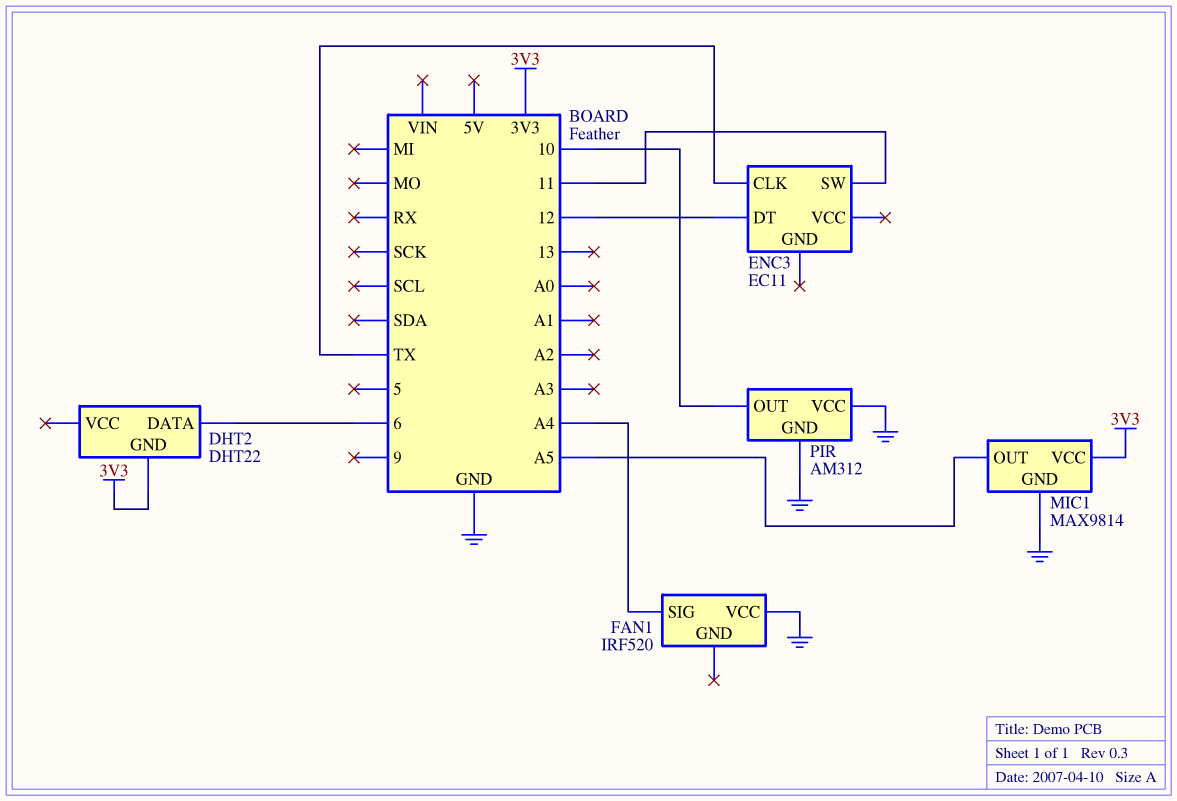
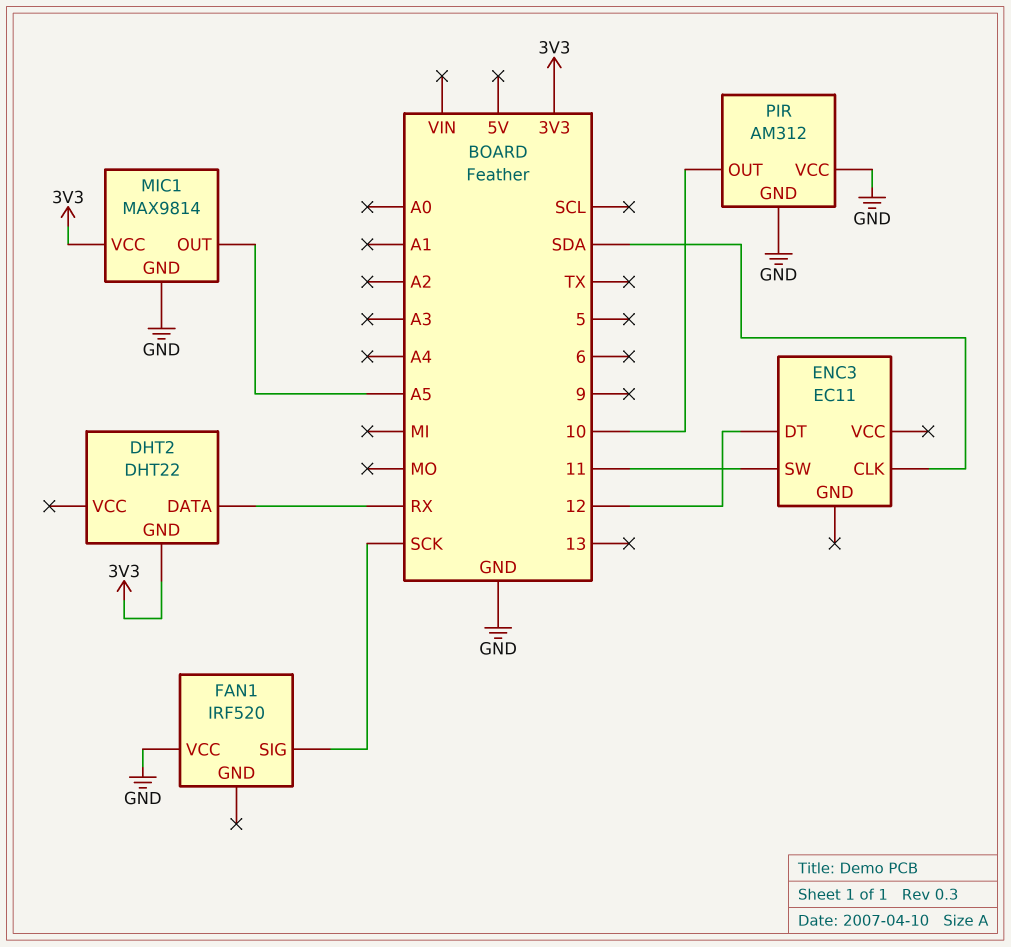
DHT2 pin DATA: 6 -> RX
ENC3 pin CLK: TX -> SDA
FAN1 pin SIG: A4 -> SCK

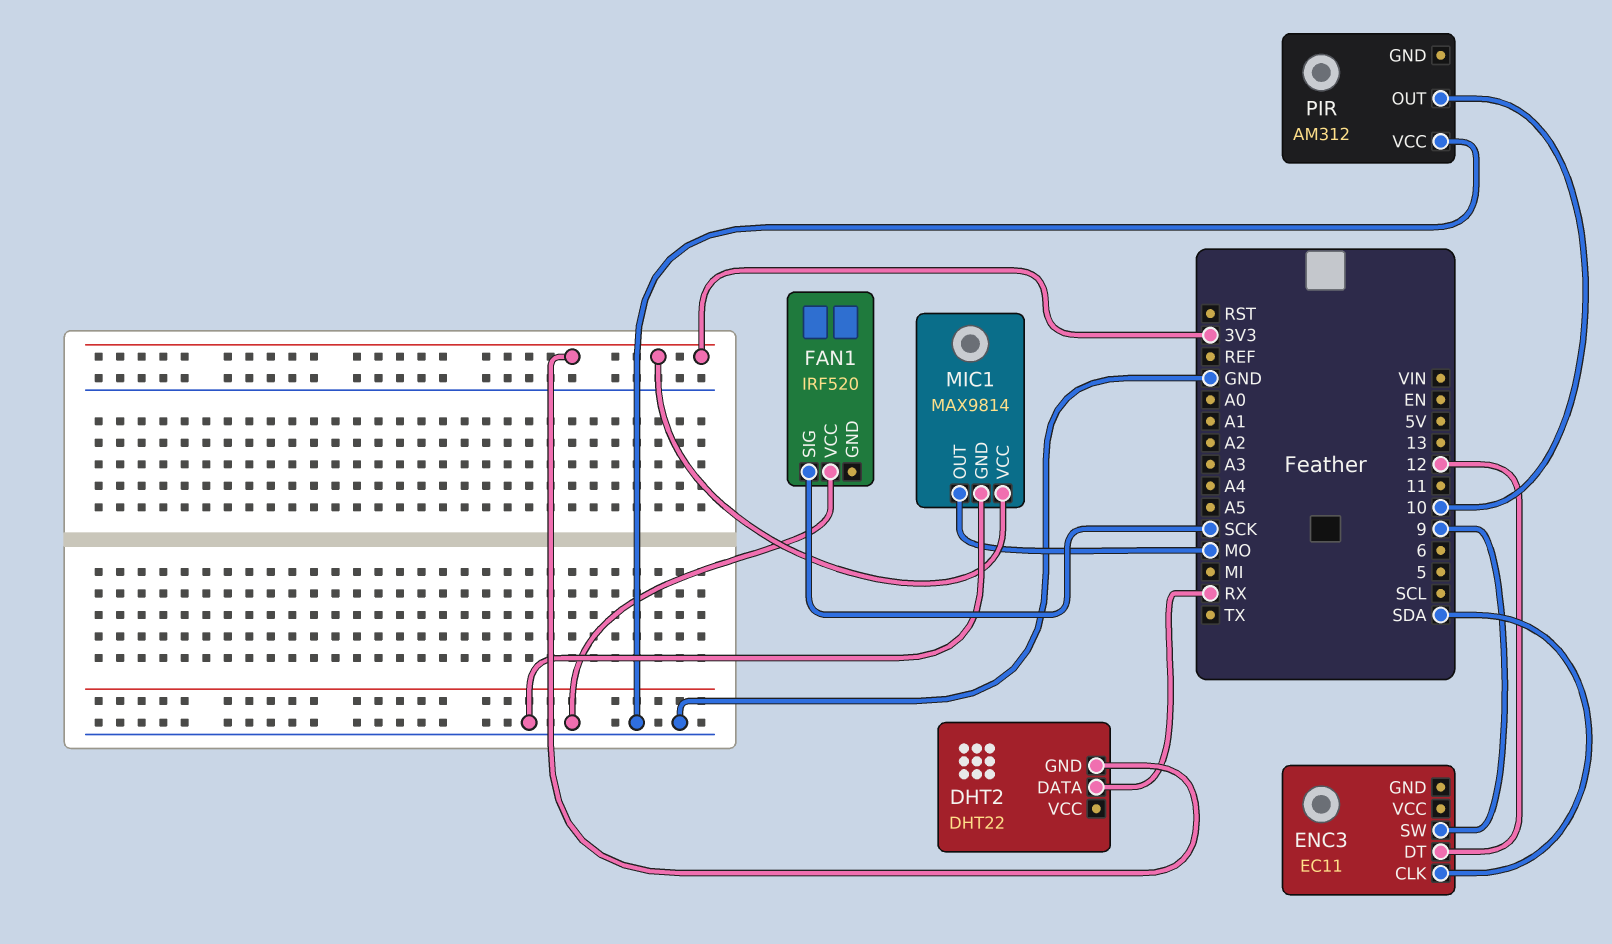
ENC3 pin SW: 11 -> 9
MIC1 pin OUT: A5 -> MO
PIR pin GND: GND -> none

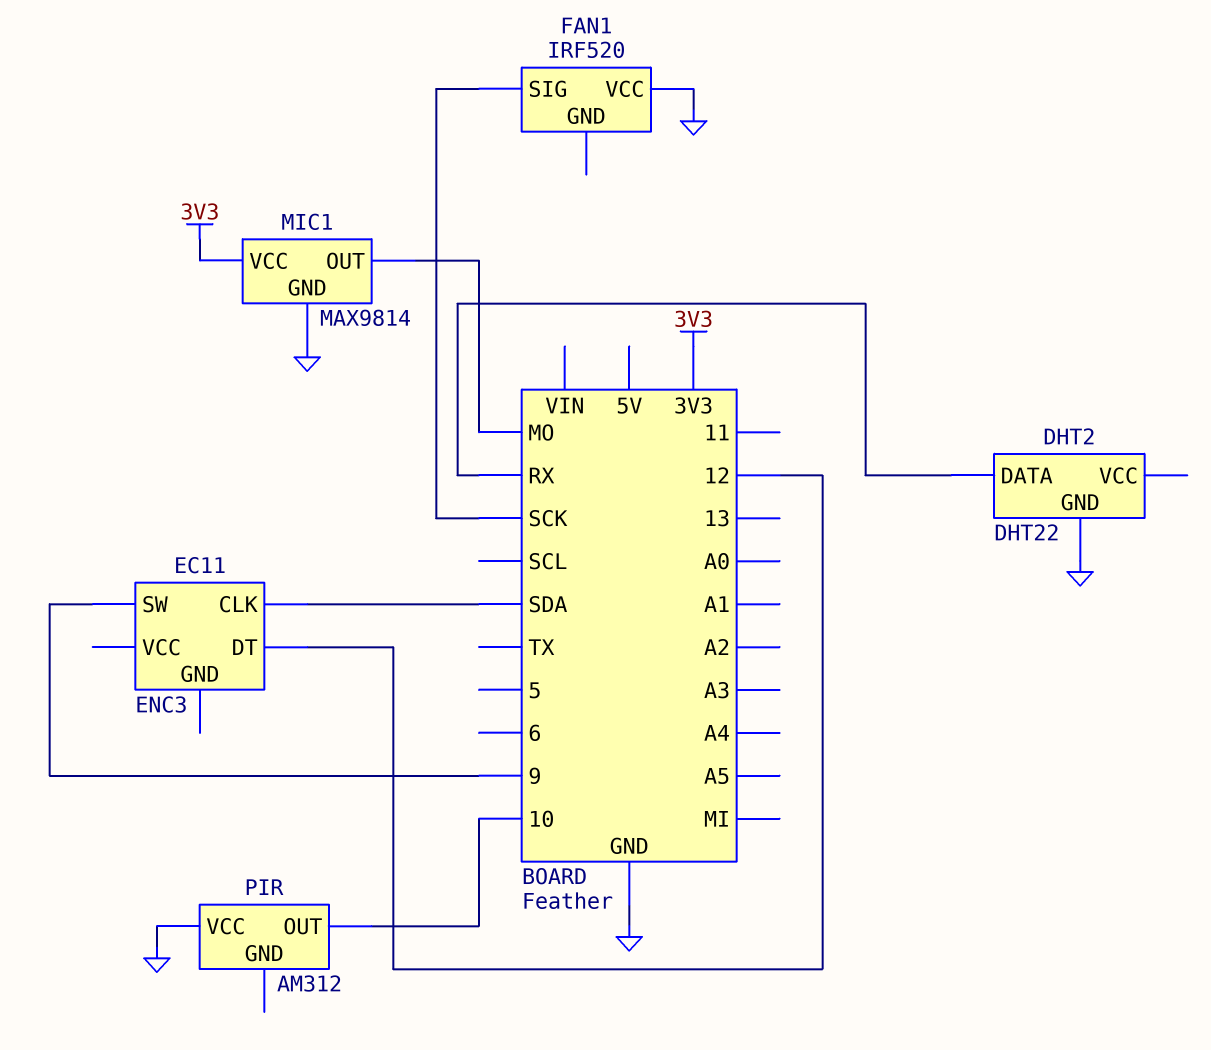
DHT2 pin GND: 3V3 -> GND

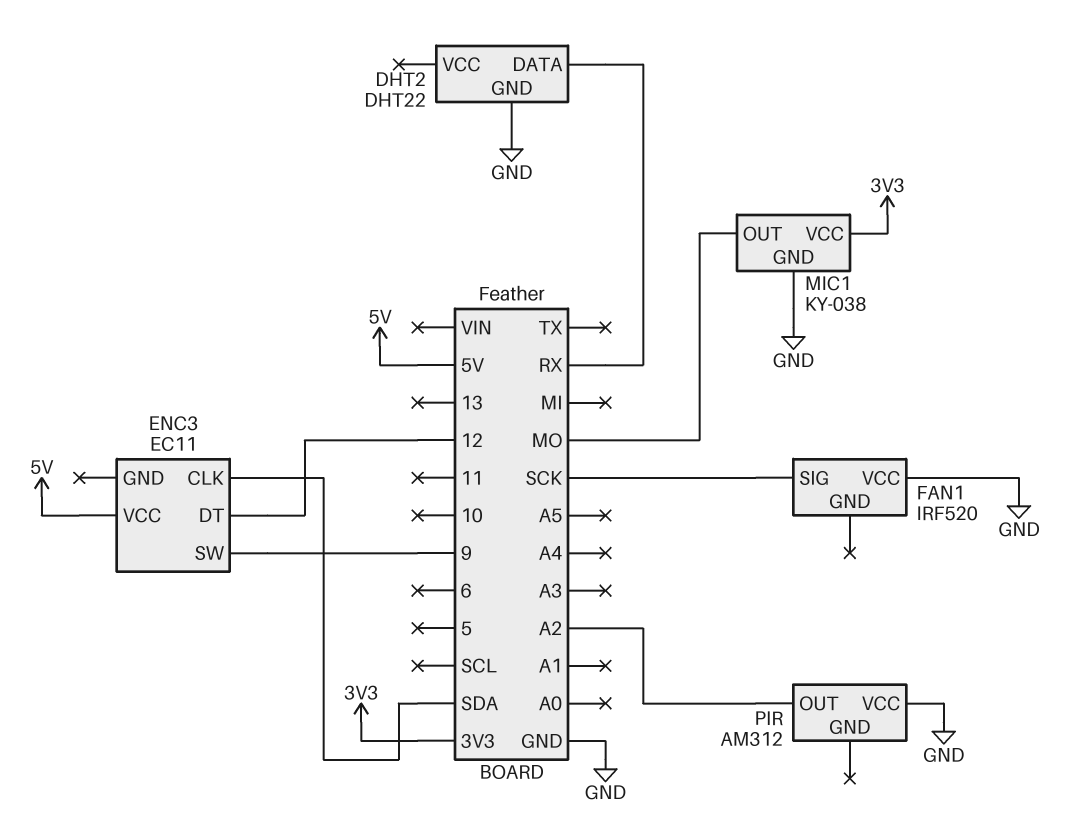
ENC3 pin VCC: none -> 5V
MIC1: MAX9814 -> KY-038
PIR pin OUT: 10 -> A2

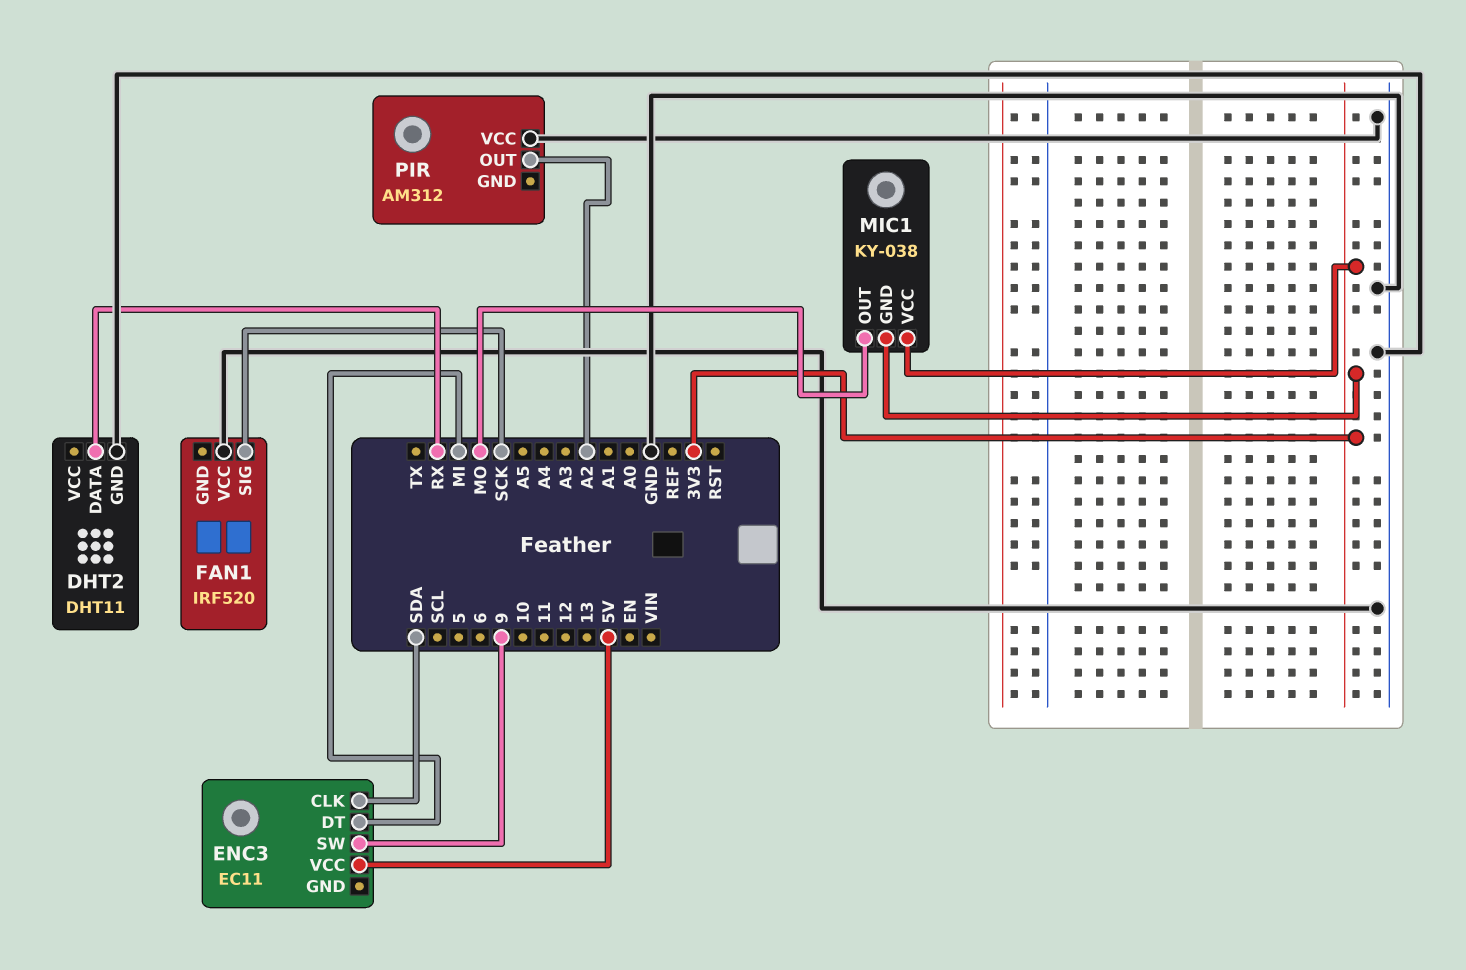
DHT2: DHT22 -> DHT11
ENC3 pin DT: 12 -> MI
MIC1 pin GND: GND -> 3V3

